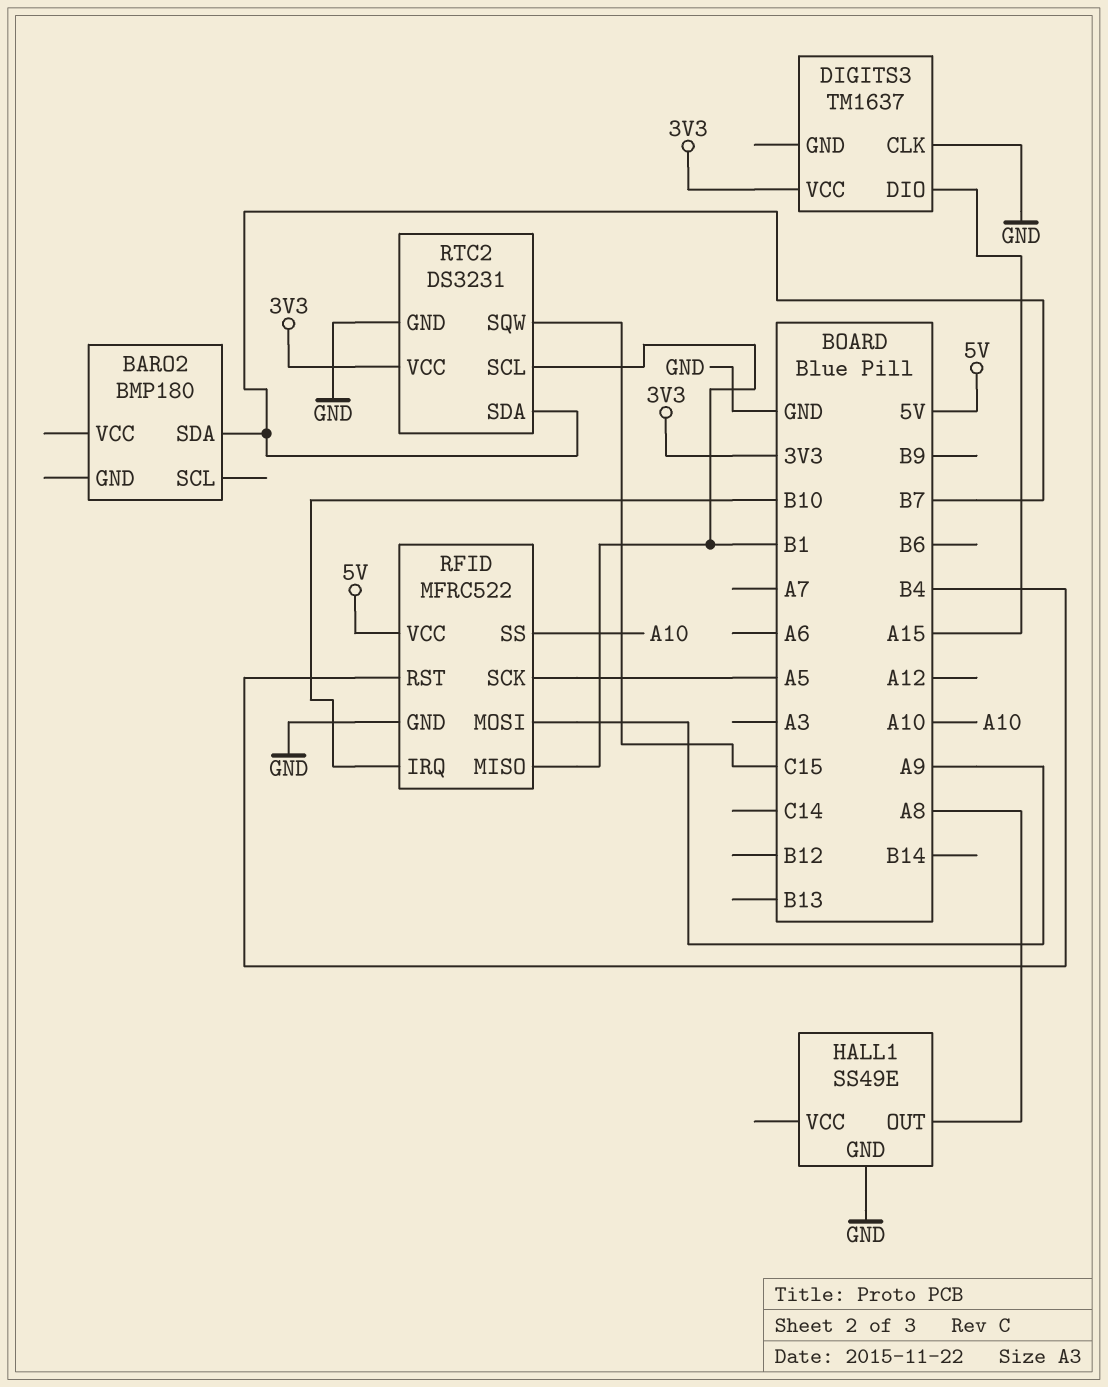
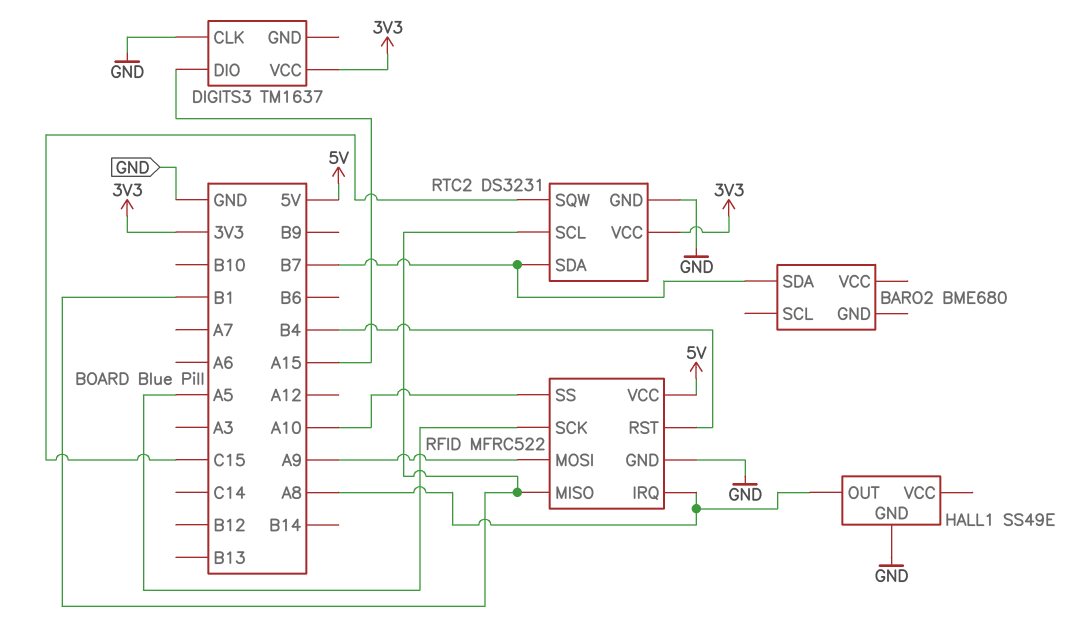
BARO2: BMP180 -> BME680
RFID pin IRQ: B10 -> A8

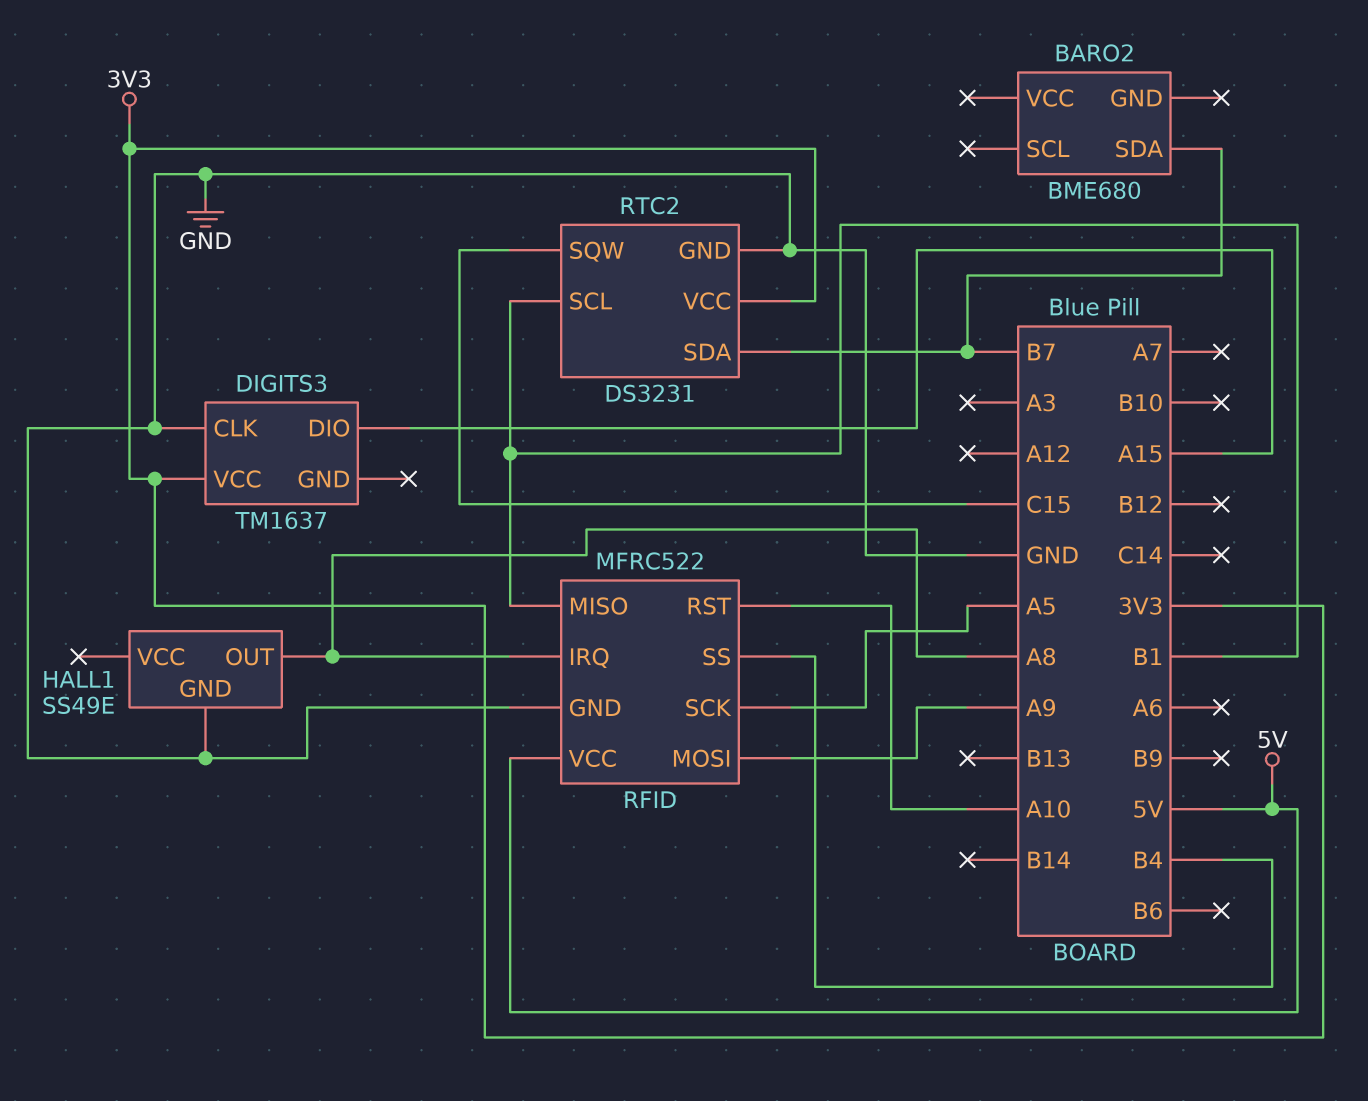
RFID pin RST: B4 -> A10
RFID pin SS: A10 -> B4

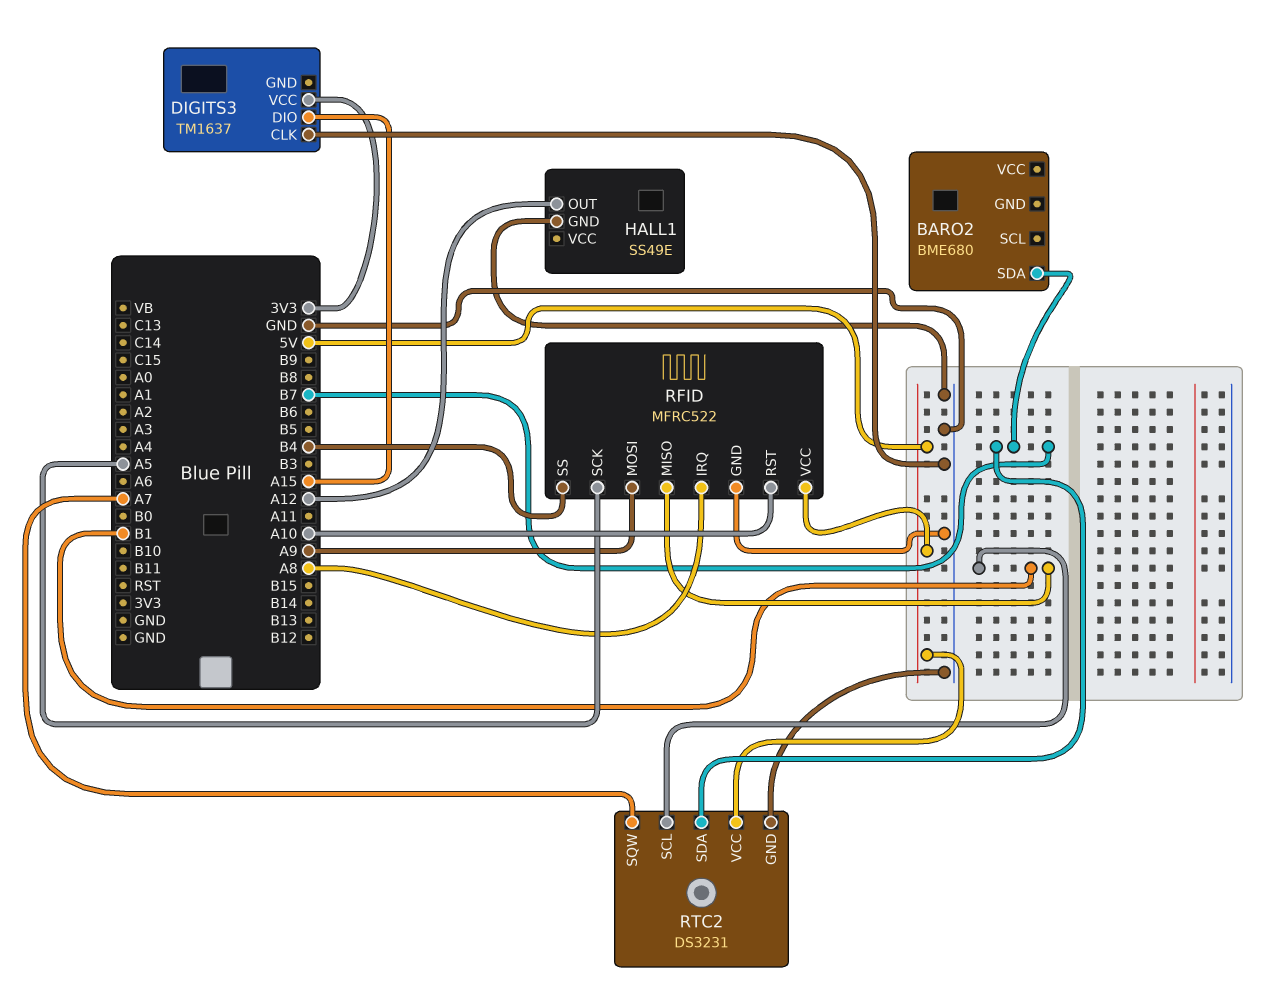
HALL1 pin OUT: A8 -> A12
RTC2 pin SQW: C15 -> A7
RTC2 pin VCC: 3V3 -> 5V

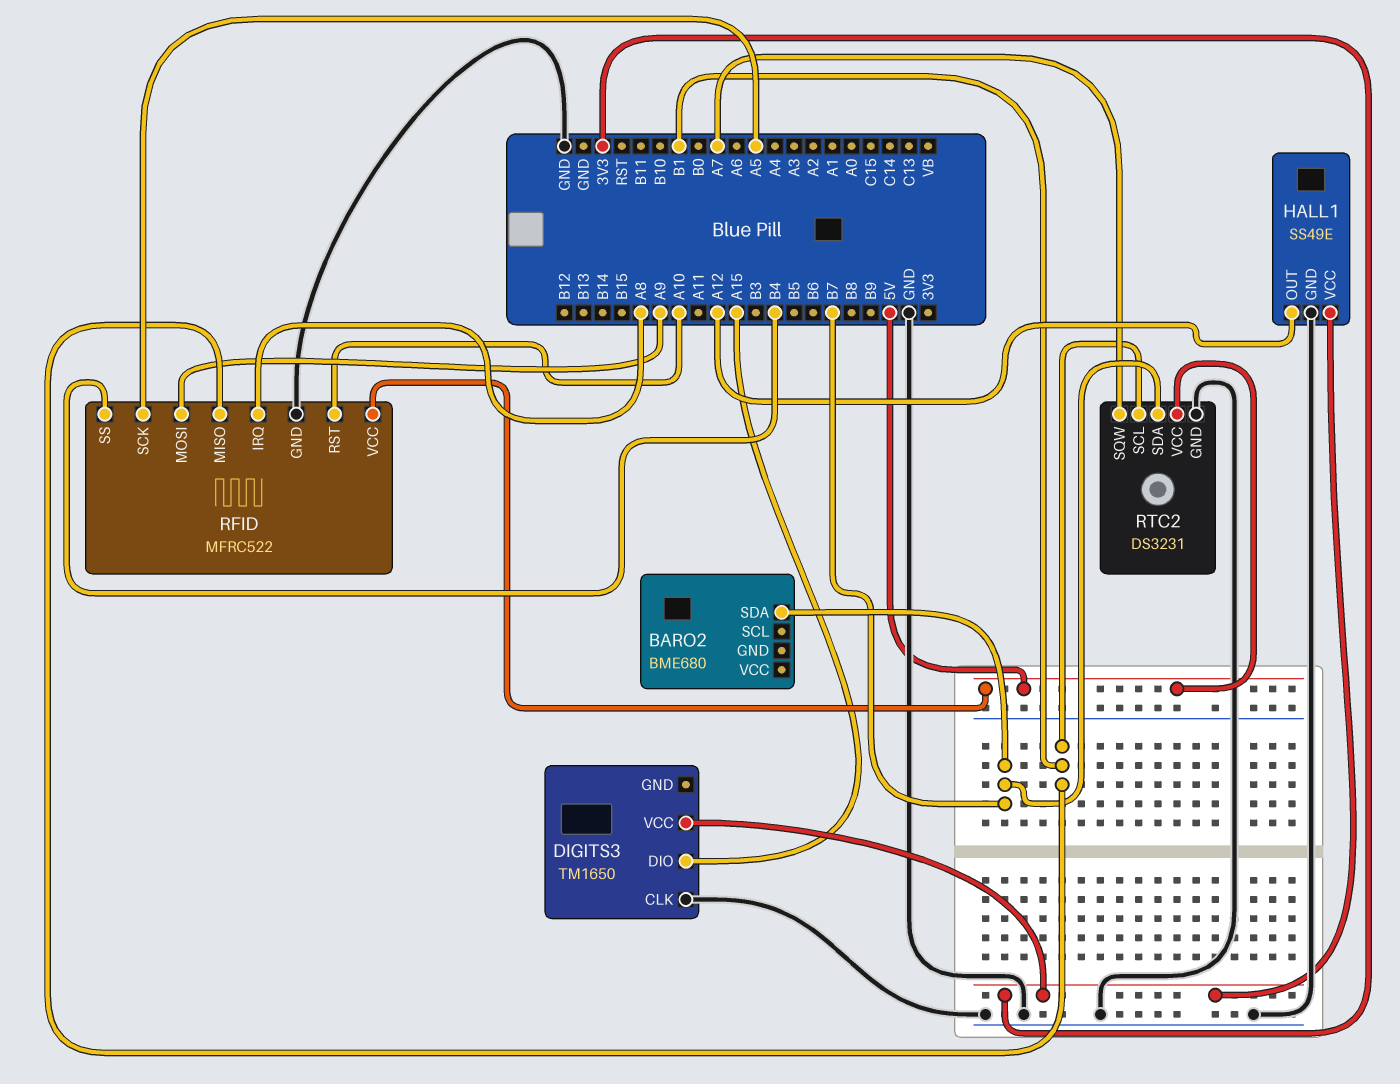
DIGITS3: TM1637 -> TM1650
HALL1 pin VCC: none -> 3V3

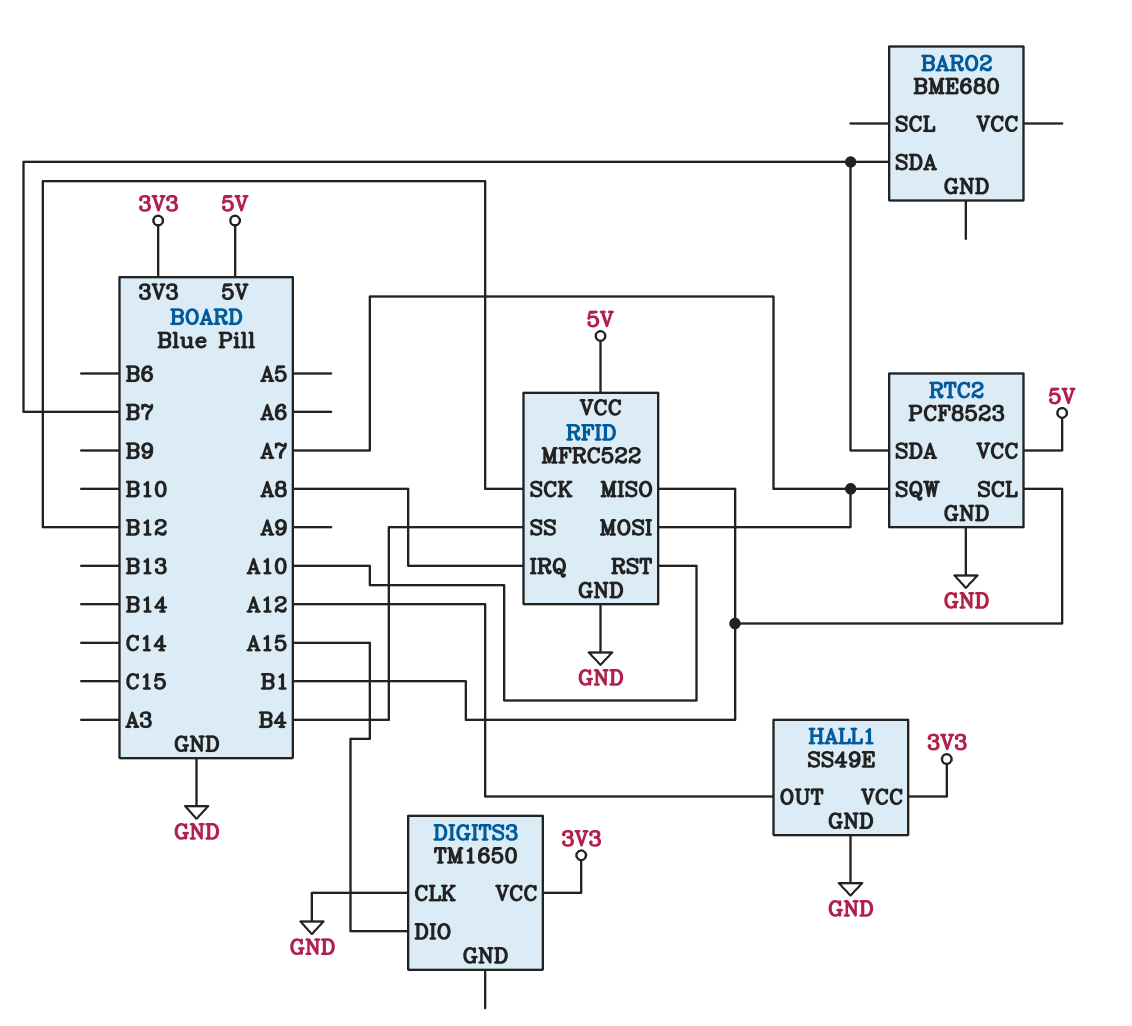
RFID pin MOSI: A9 -> A7
RFID pin SCK: A5 -> B12
RTC2: DS3231 -> PCF8523

